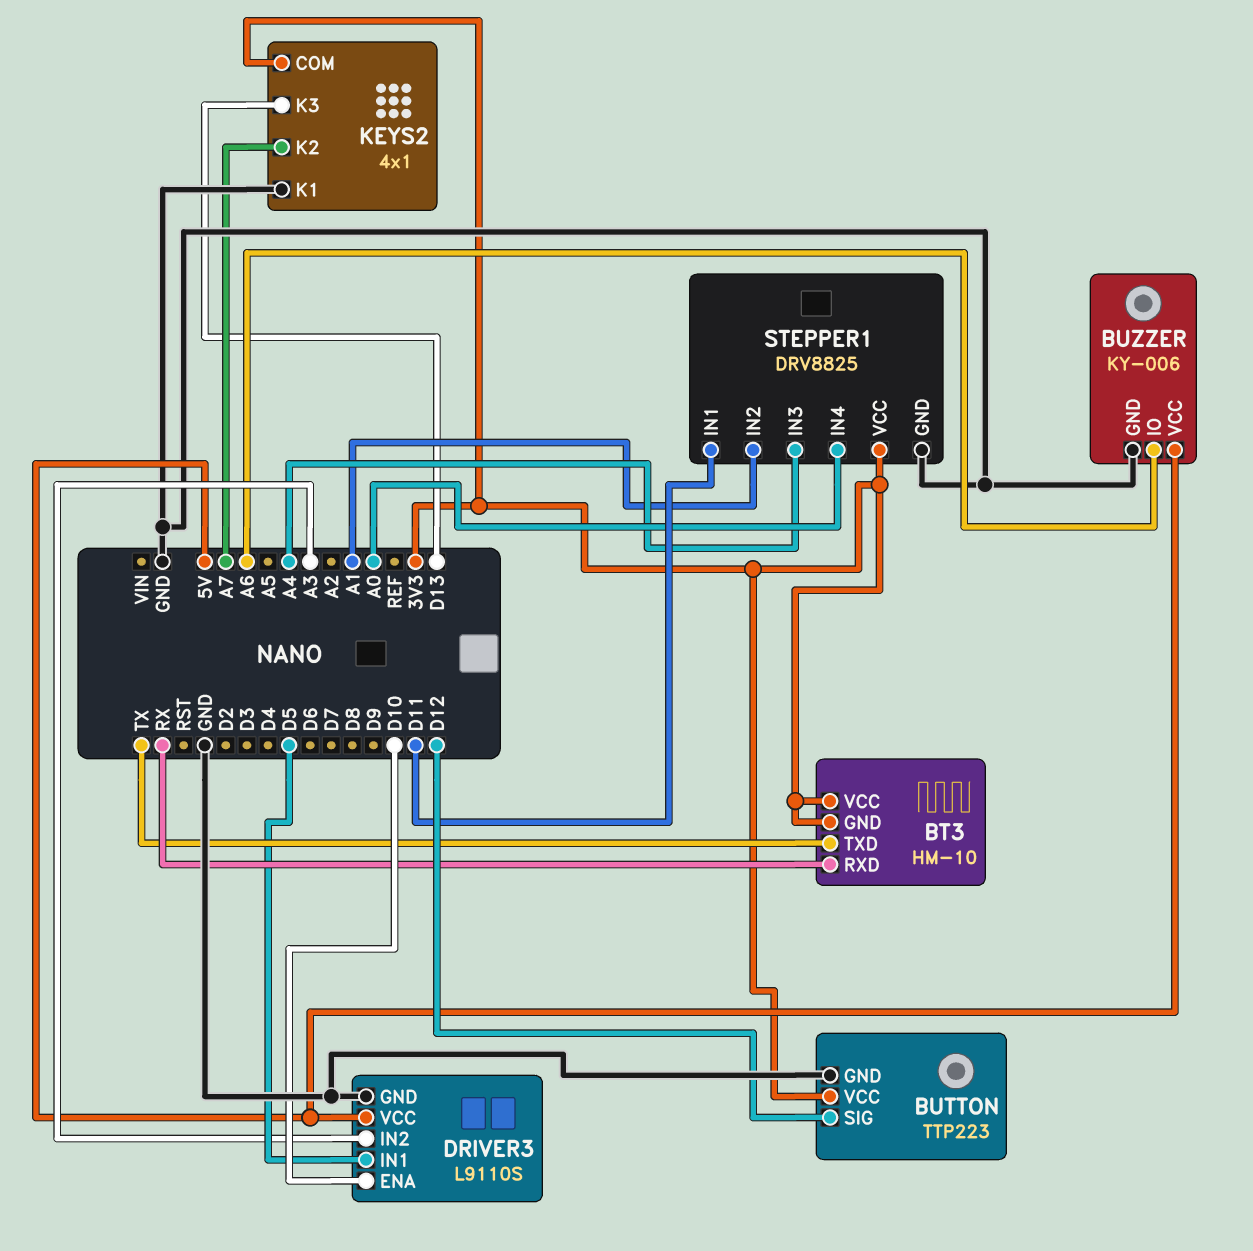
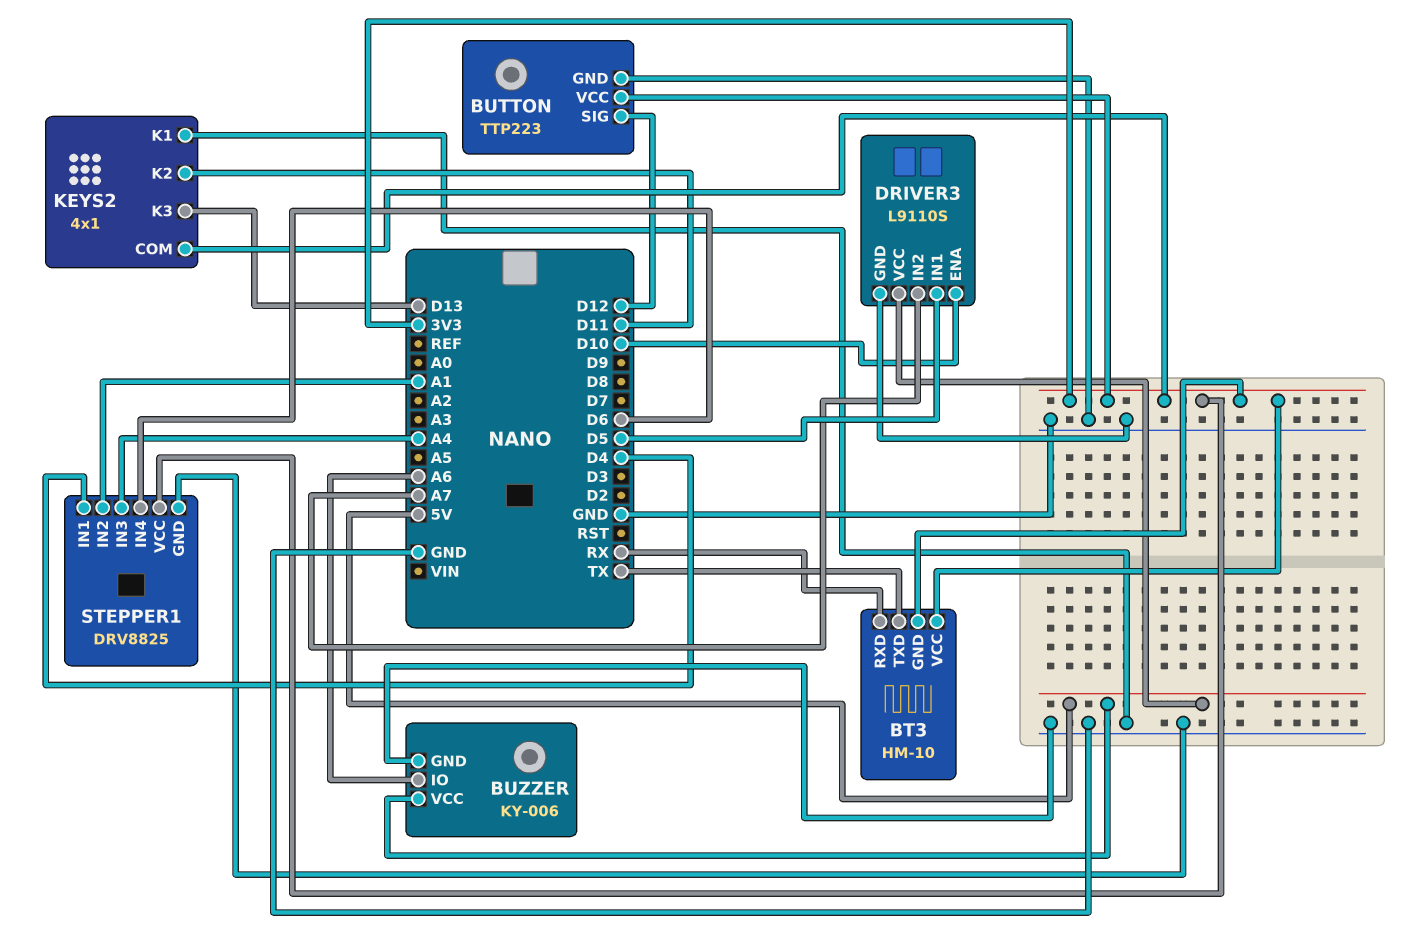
DRIVER3 pin IN2: A3 -> A7
KEYS2 pin K2: A7 -> D11
STEPPER1 pin IN1: D11 -> D4
STEPPER1 pin IN4: A0 -> D6

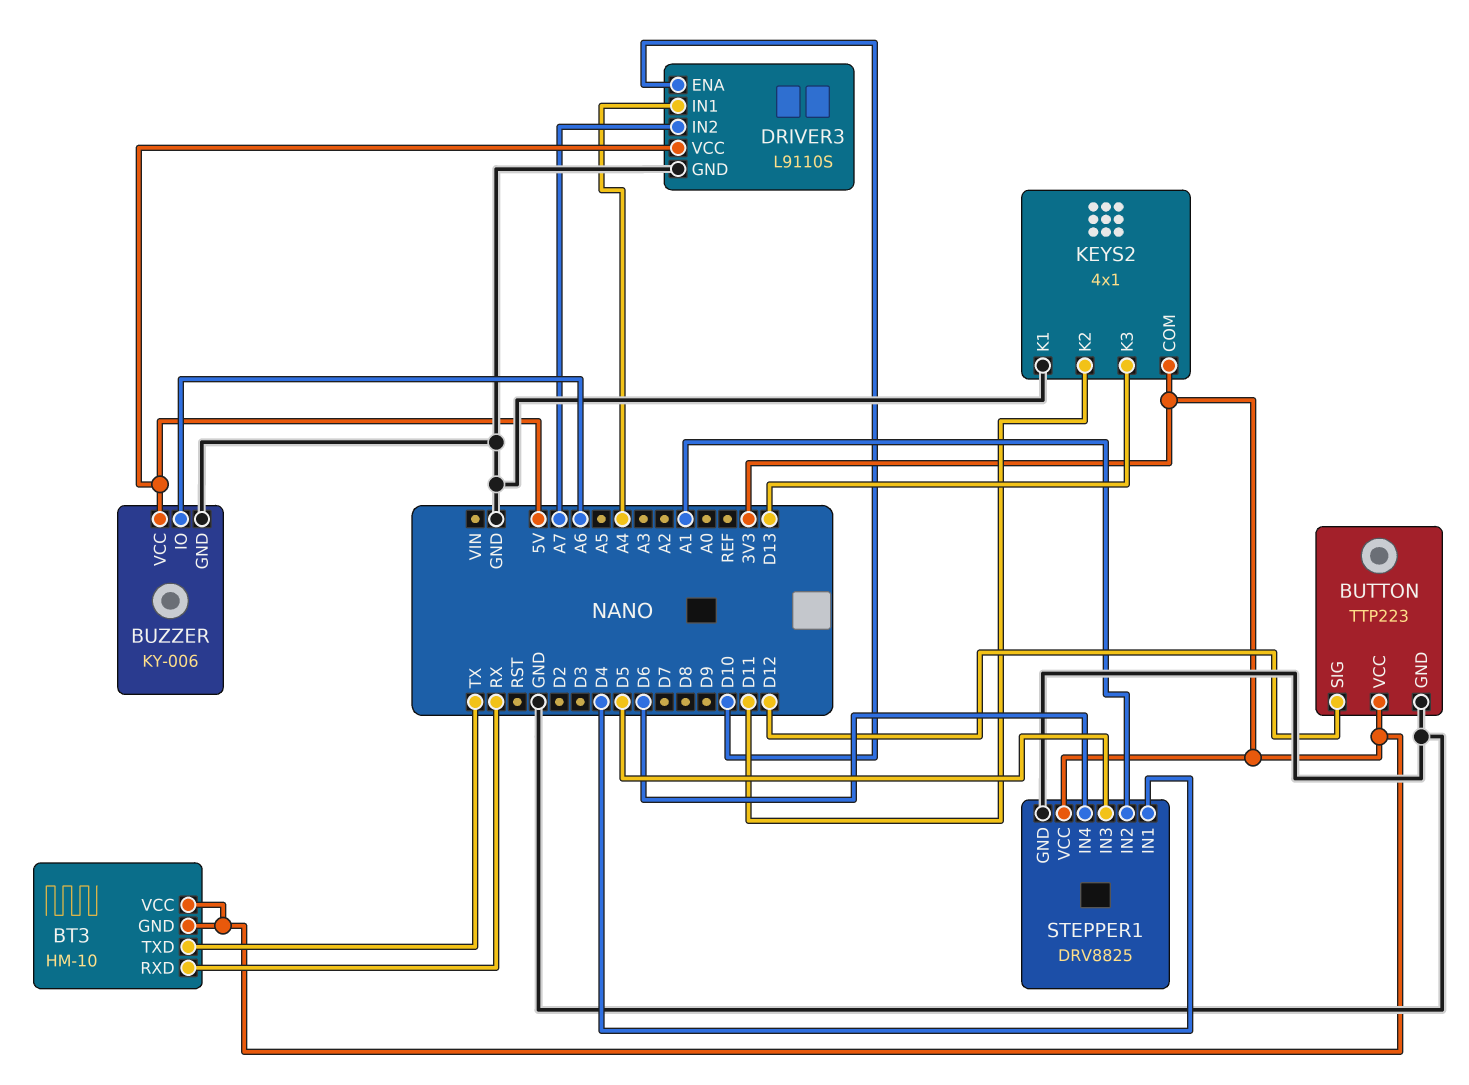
DRIVER3 pin IN1: D5 -> A4
STEPPER1 pin IN3: A4 -> D5

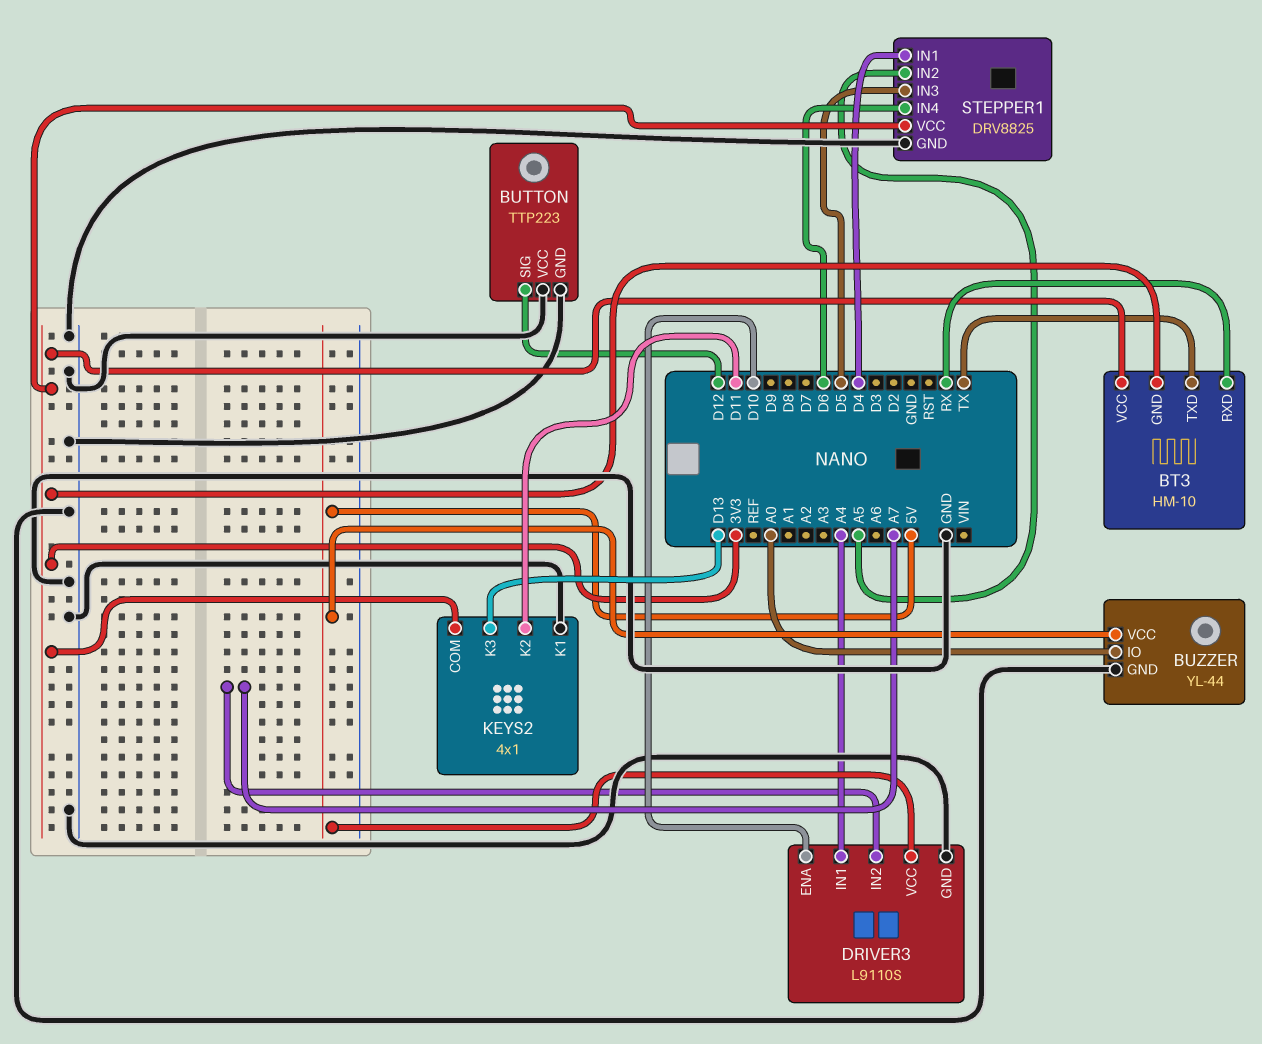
BUTTON pin VCC: 3V3 -> GND
BUZZER: KY-006 -> YL-44
BUZZER pin IO: A6 -> A0
STEPPER1 pin IN2: A1 -> A5

